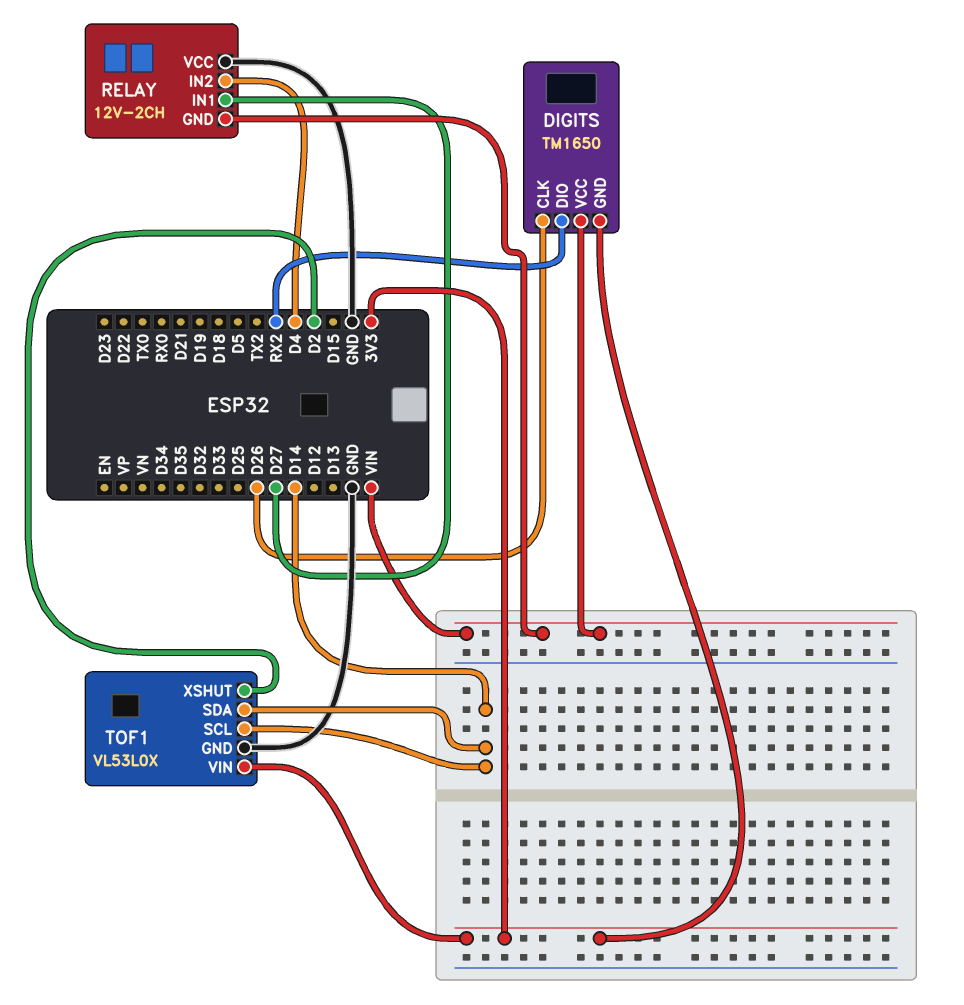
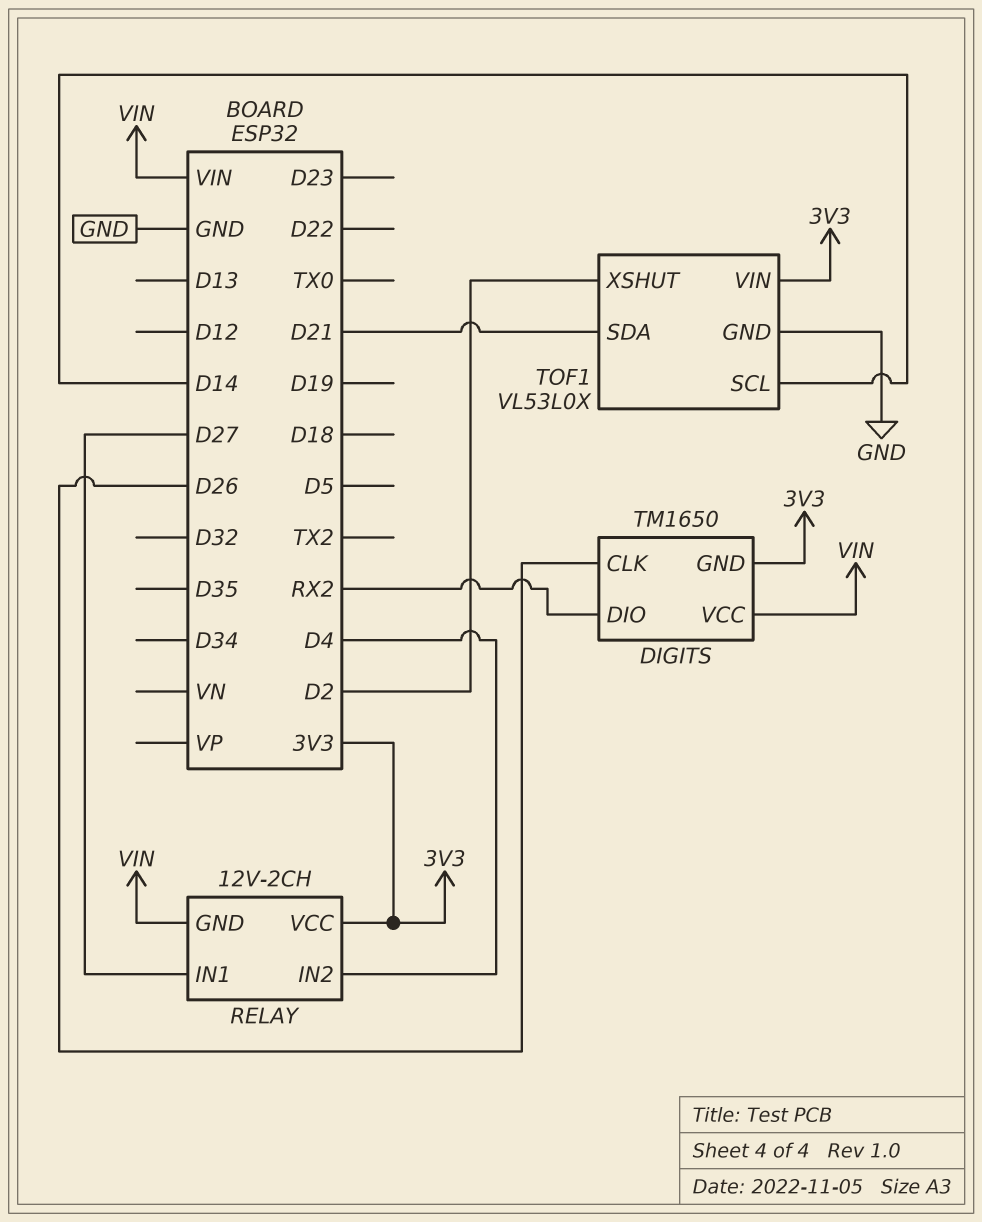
RELAY pin VCC: GND -> 3V3
TOF1 pin SDA: D14 -> D21

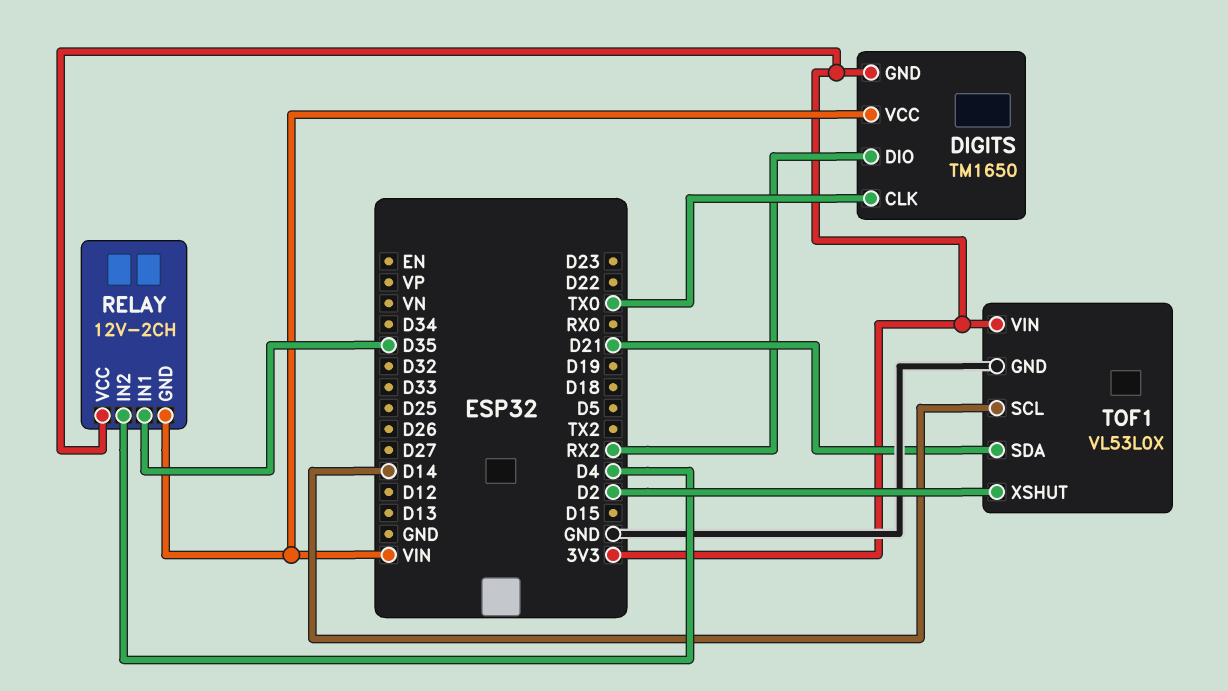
DIGITS pin CLK: D26 -> TX0
RELAY pin IN1: D27 -> D35

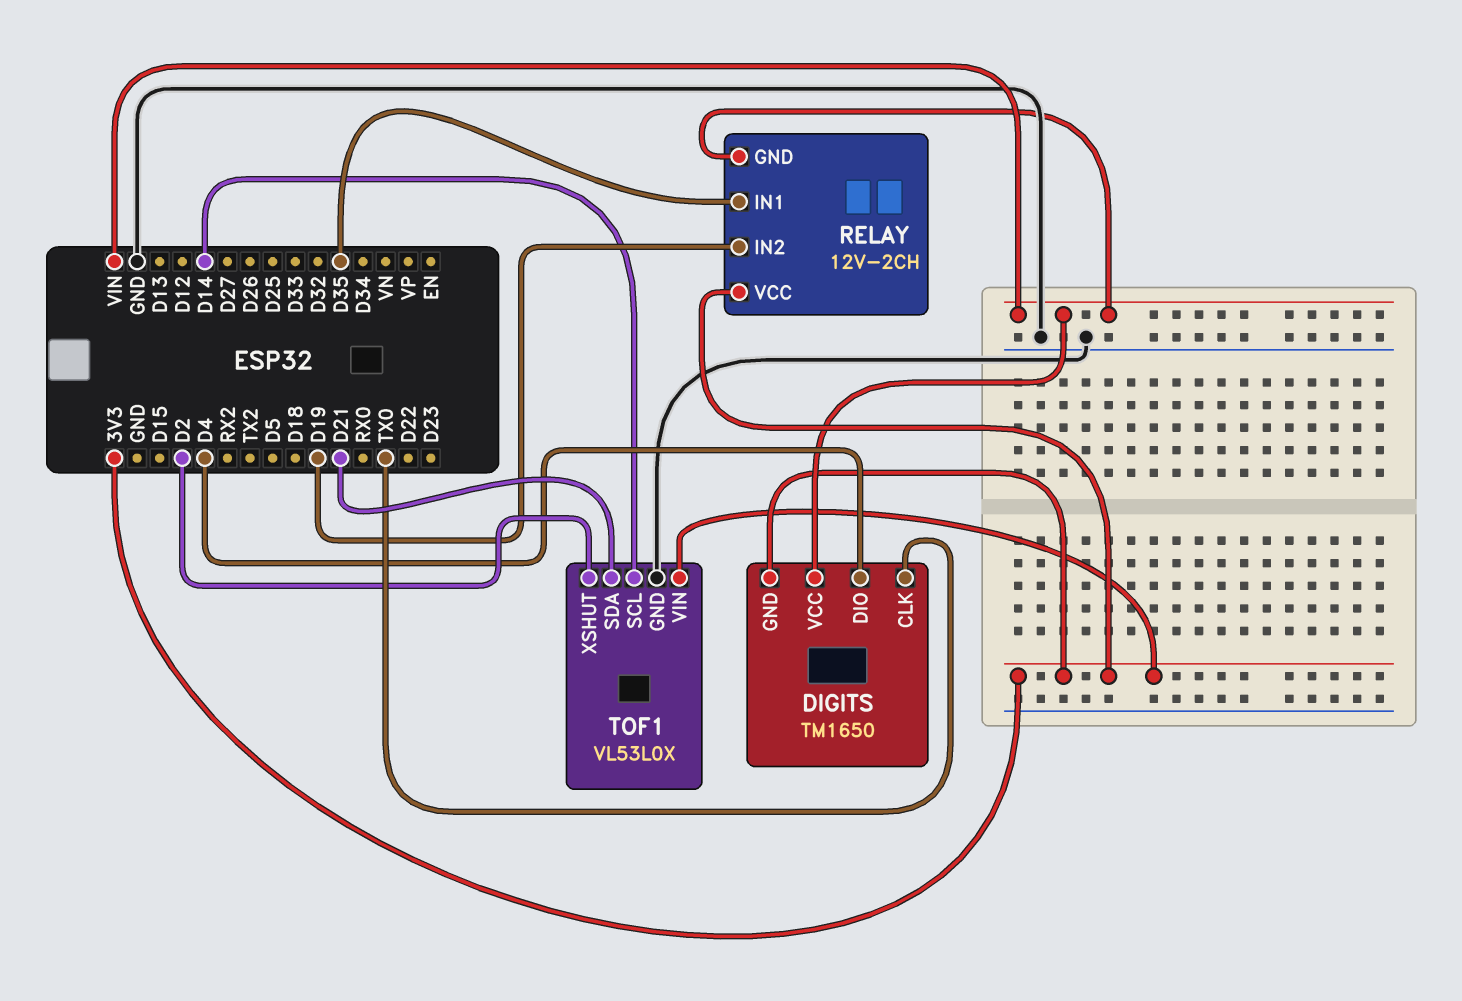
DIGITS pin DIO: RX2 -> D4
RELAY pin IN2: D4 -> D19

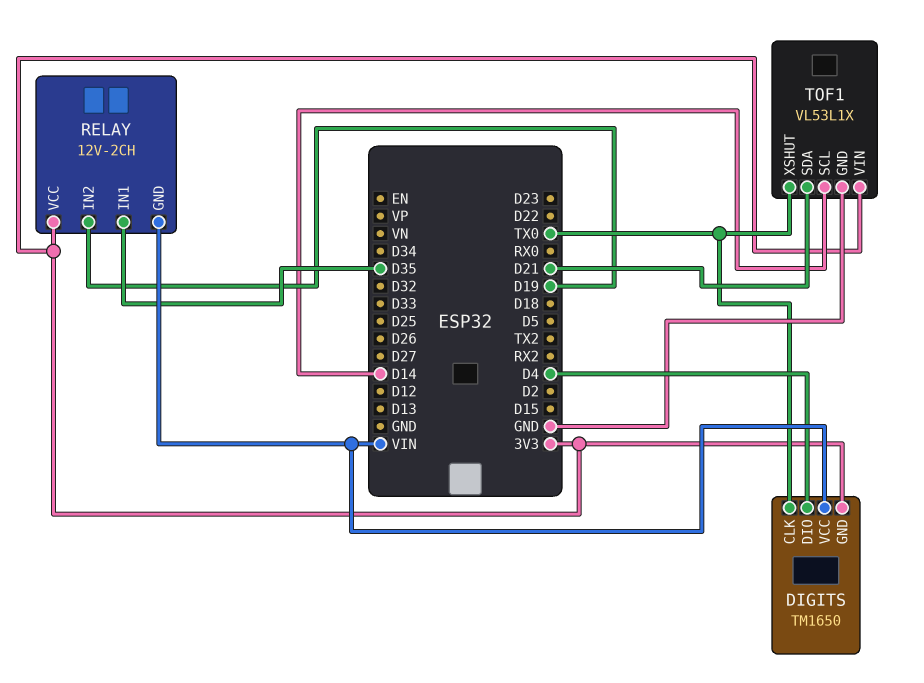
TOF1: VL53L0X -> VL53L1X
TOF1 pin XSHUT: D2 -> TX0

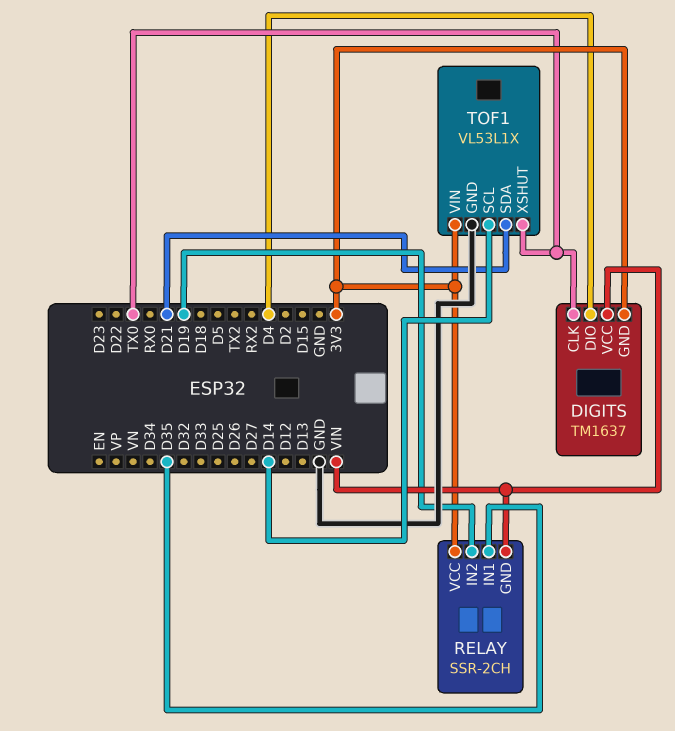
DIGITS: TM1650 -> TM1637
RELAY: 12V-2CH -> SSR-2CH

